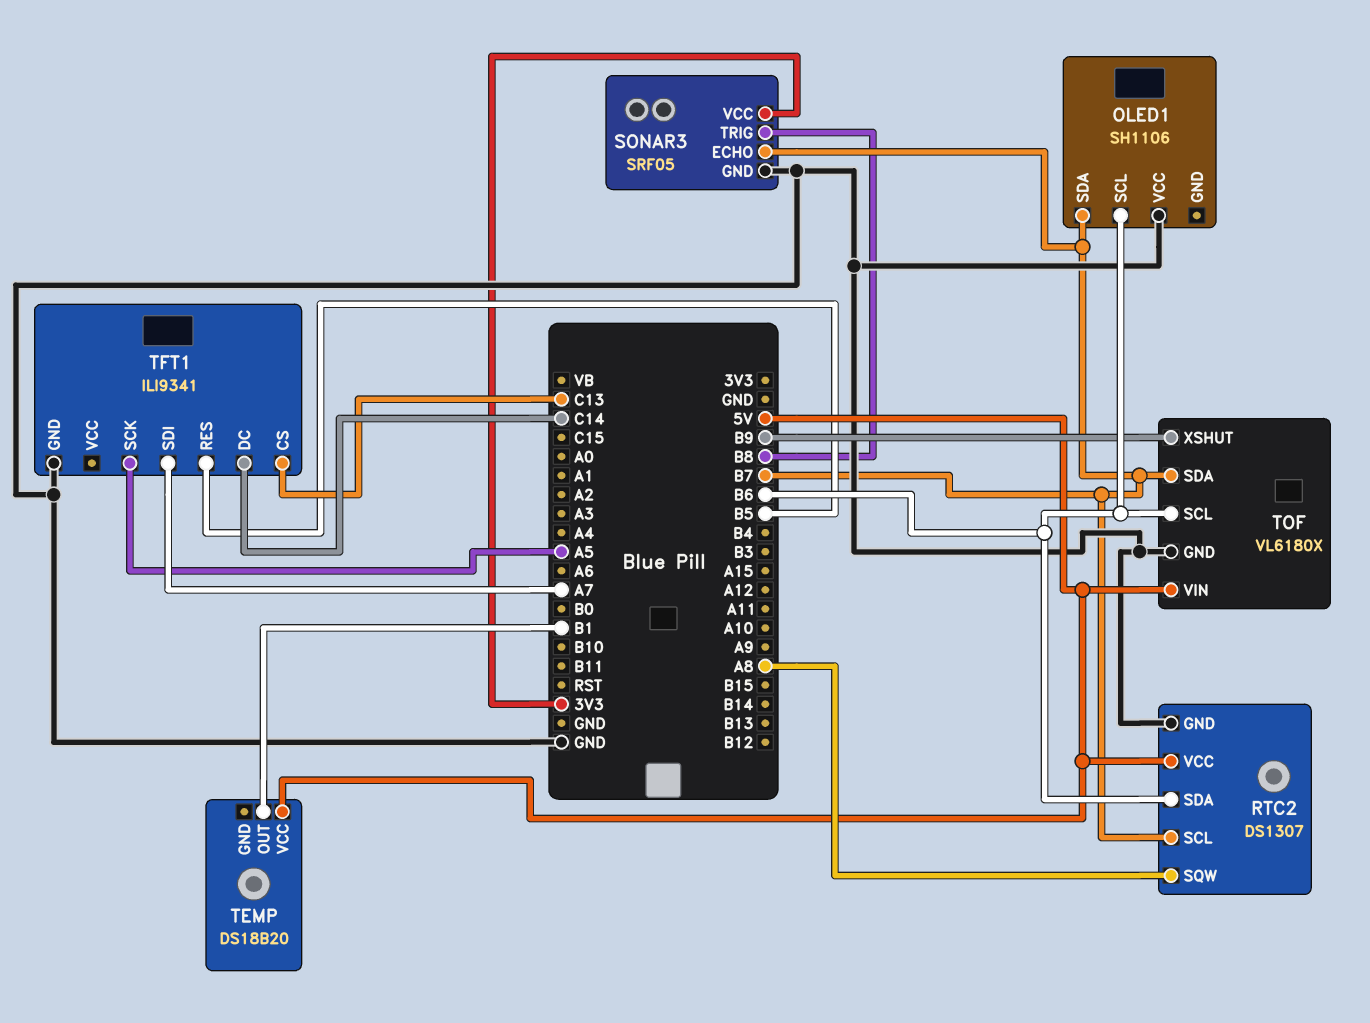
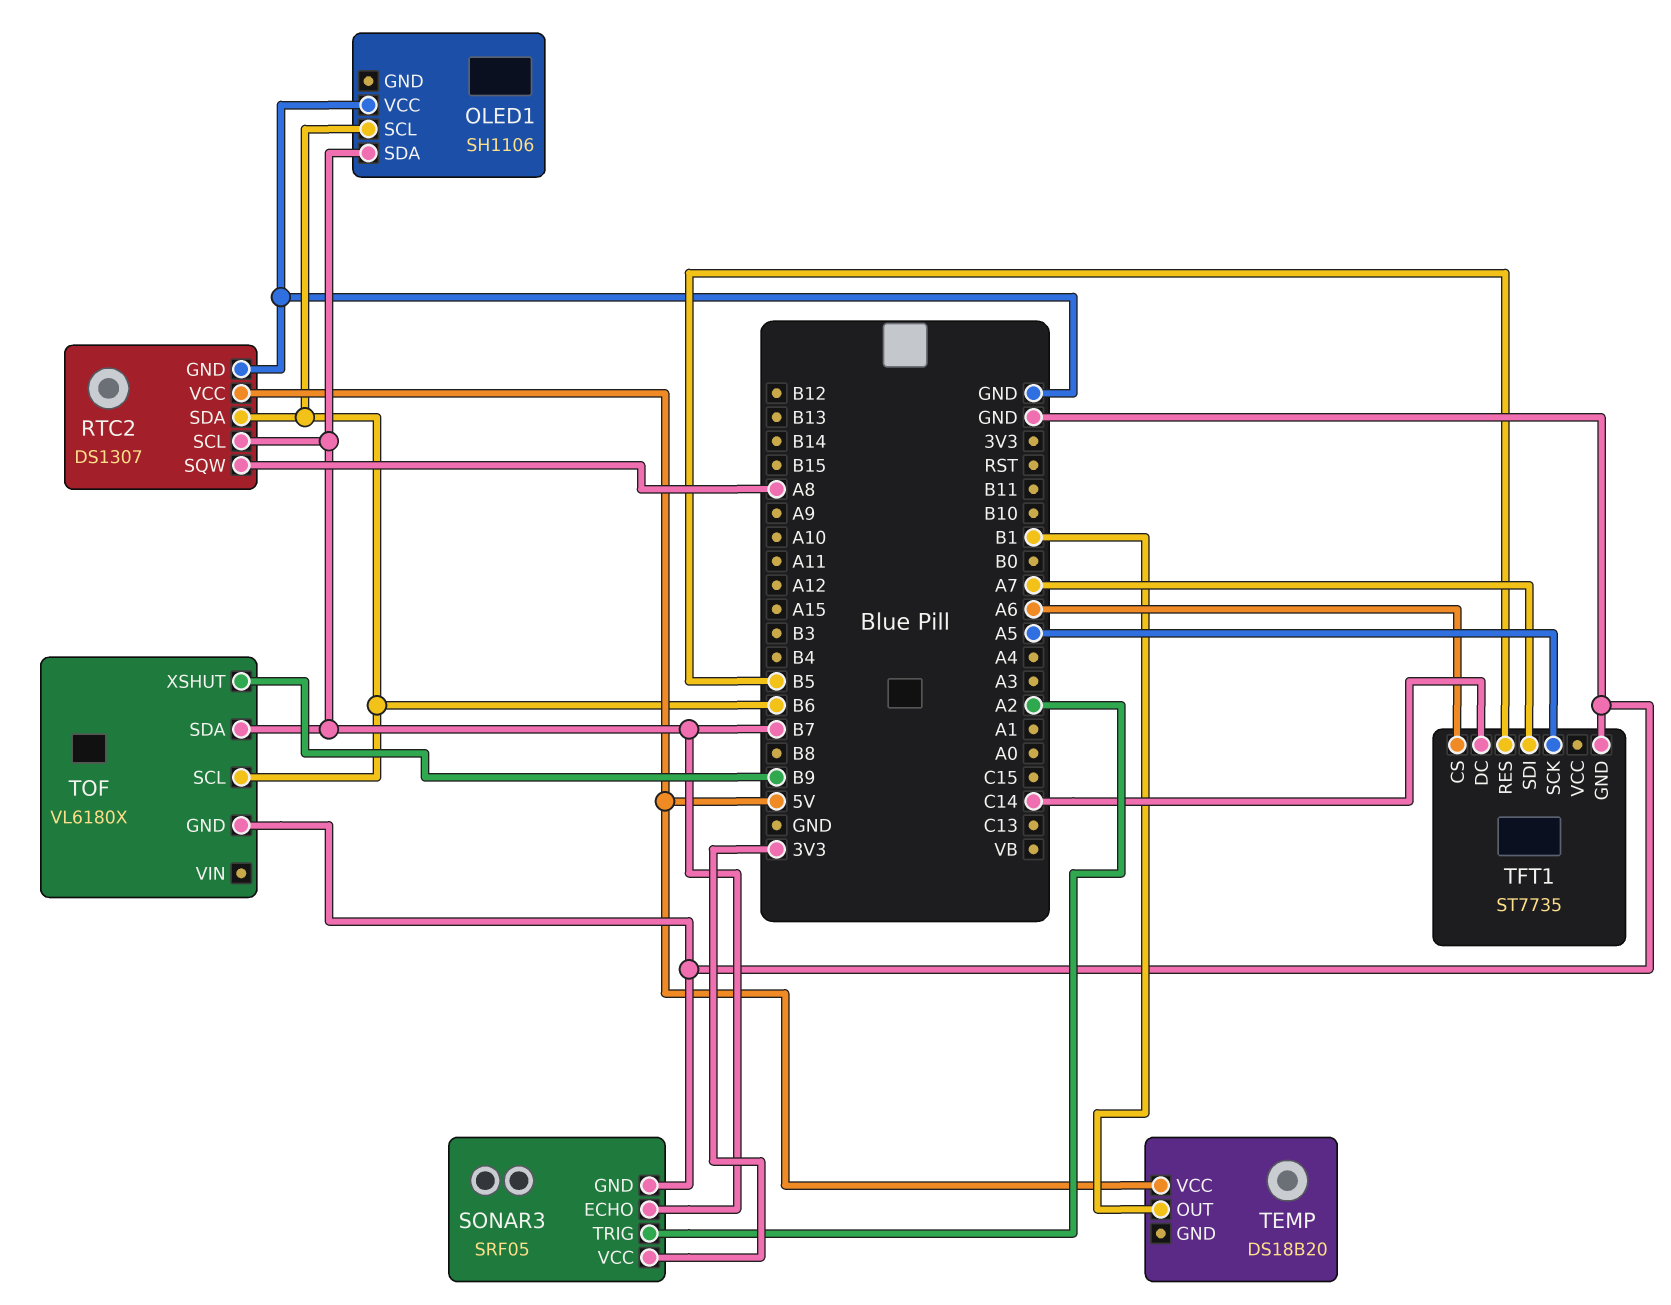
SONAR3 pin TRIG: B8 -> A2
TFT1: ILI9341 -> ST7735
TFT1 pin CS: C13 -> A6
TOF pin VIN: 5V -> none

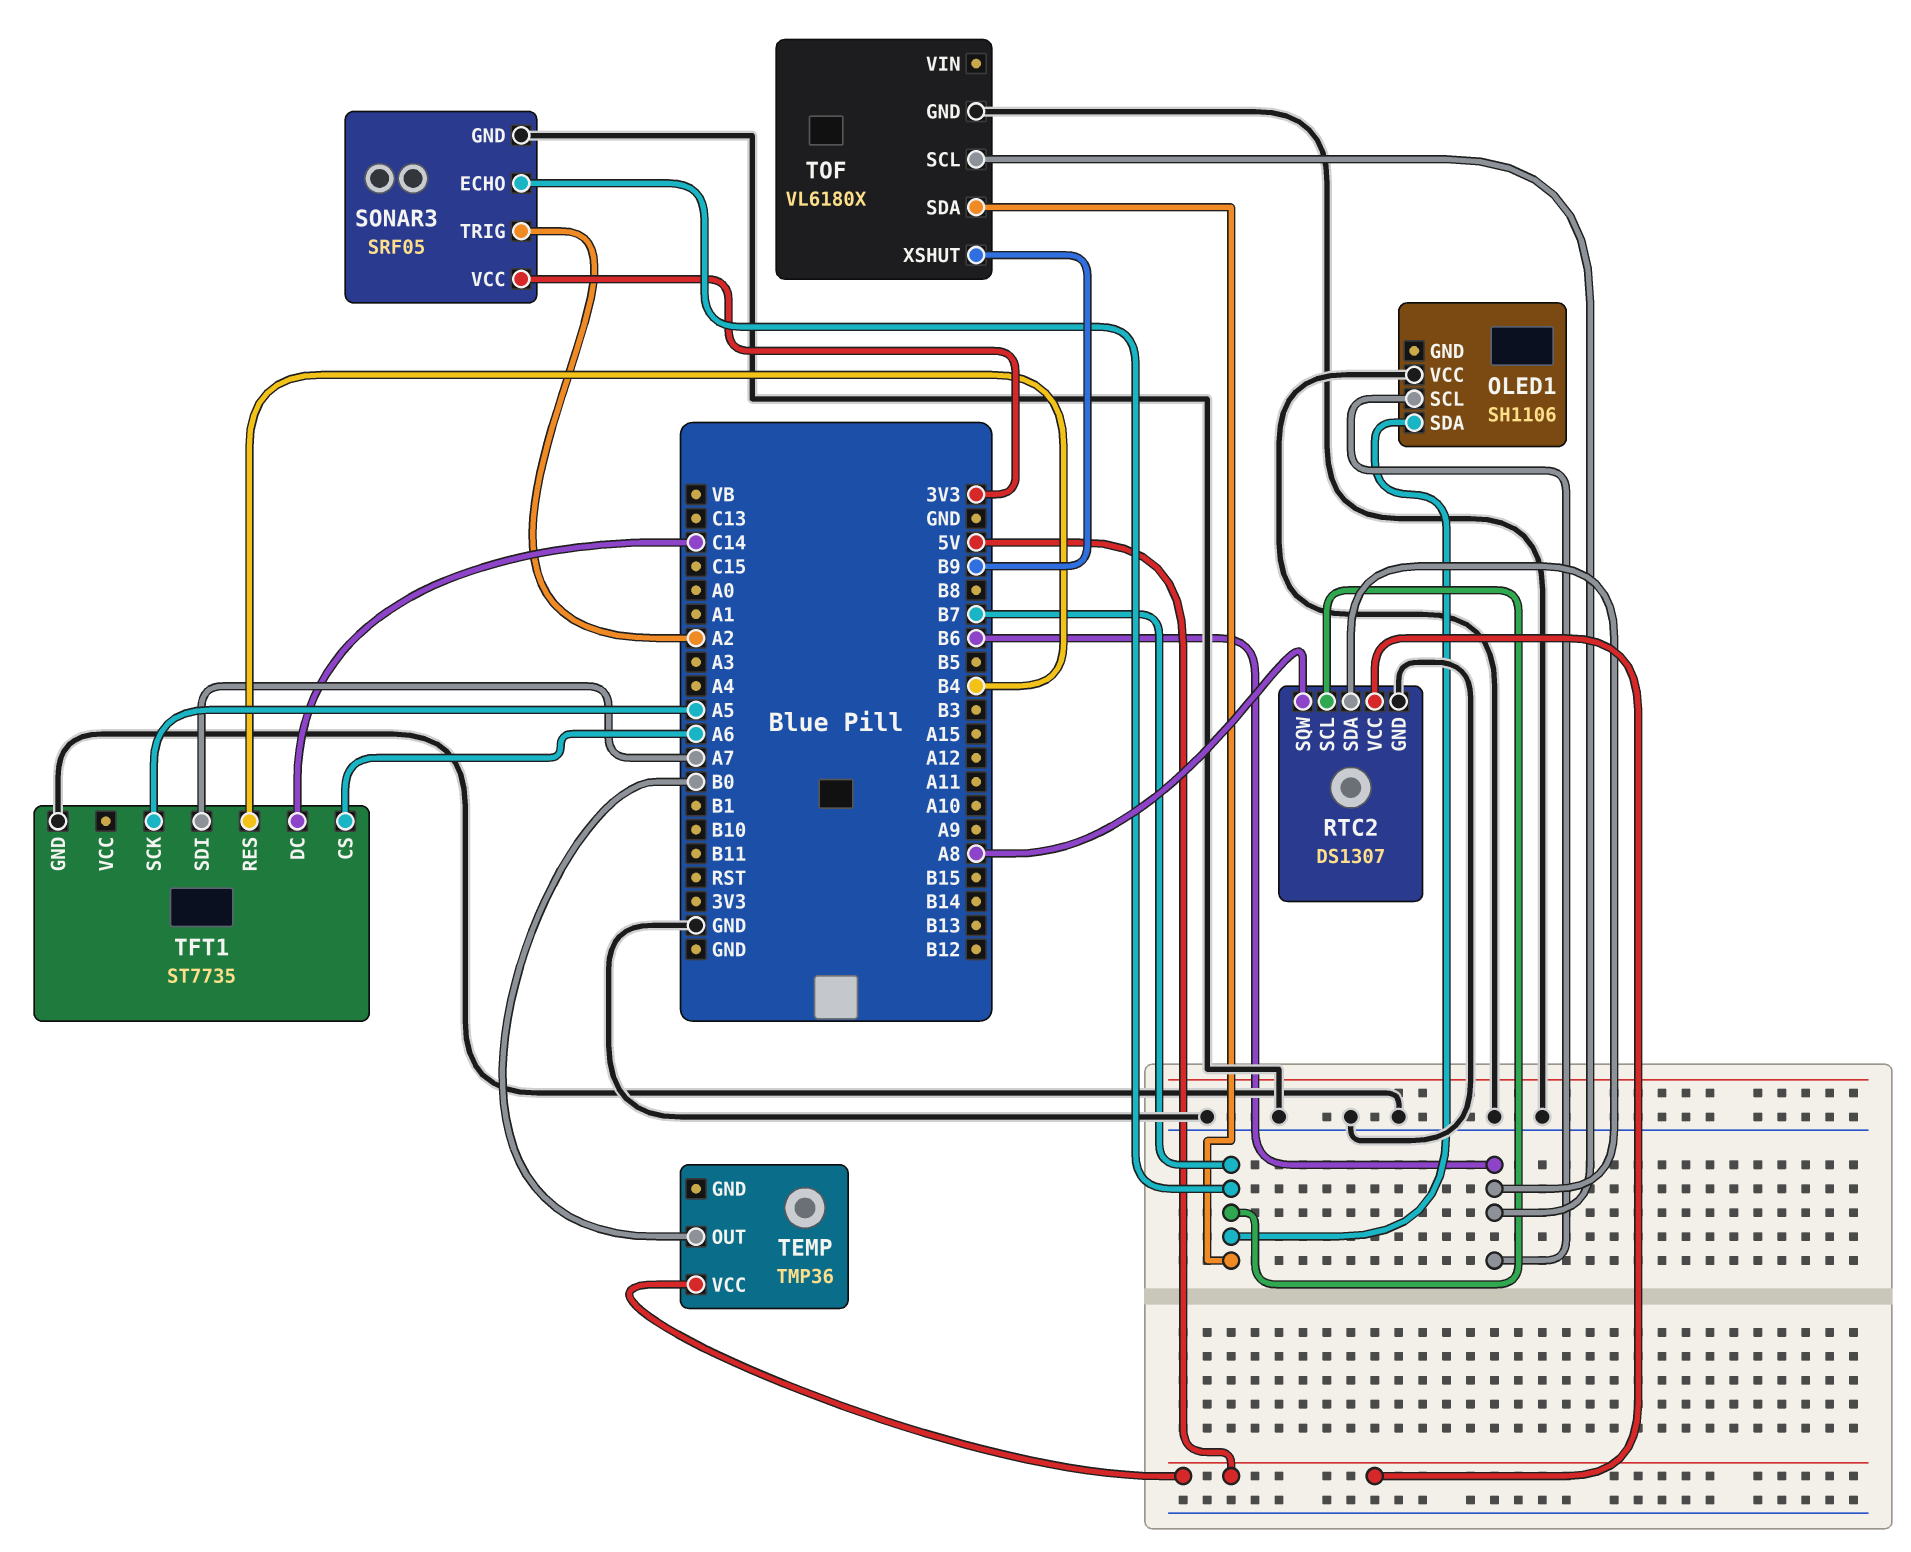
TEMP: DS18B20 -> TMP36
TEMP pin OUT: B1 -> B0
TFT1 pin RES: B5 -> B4

